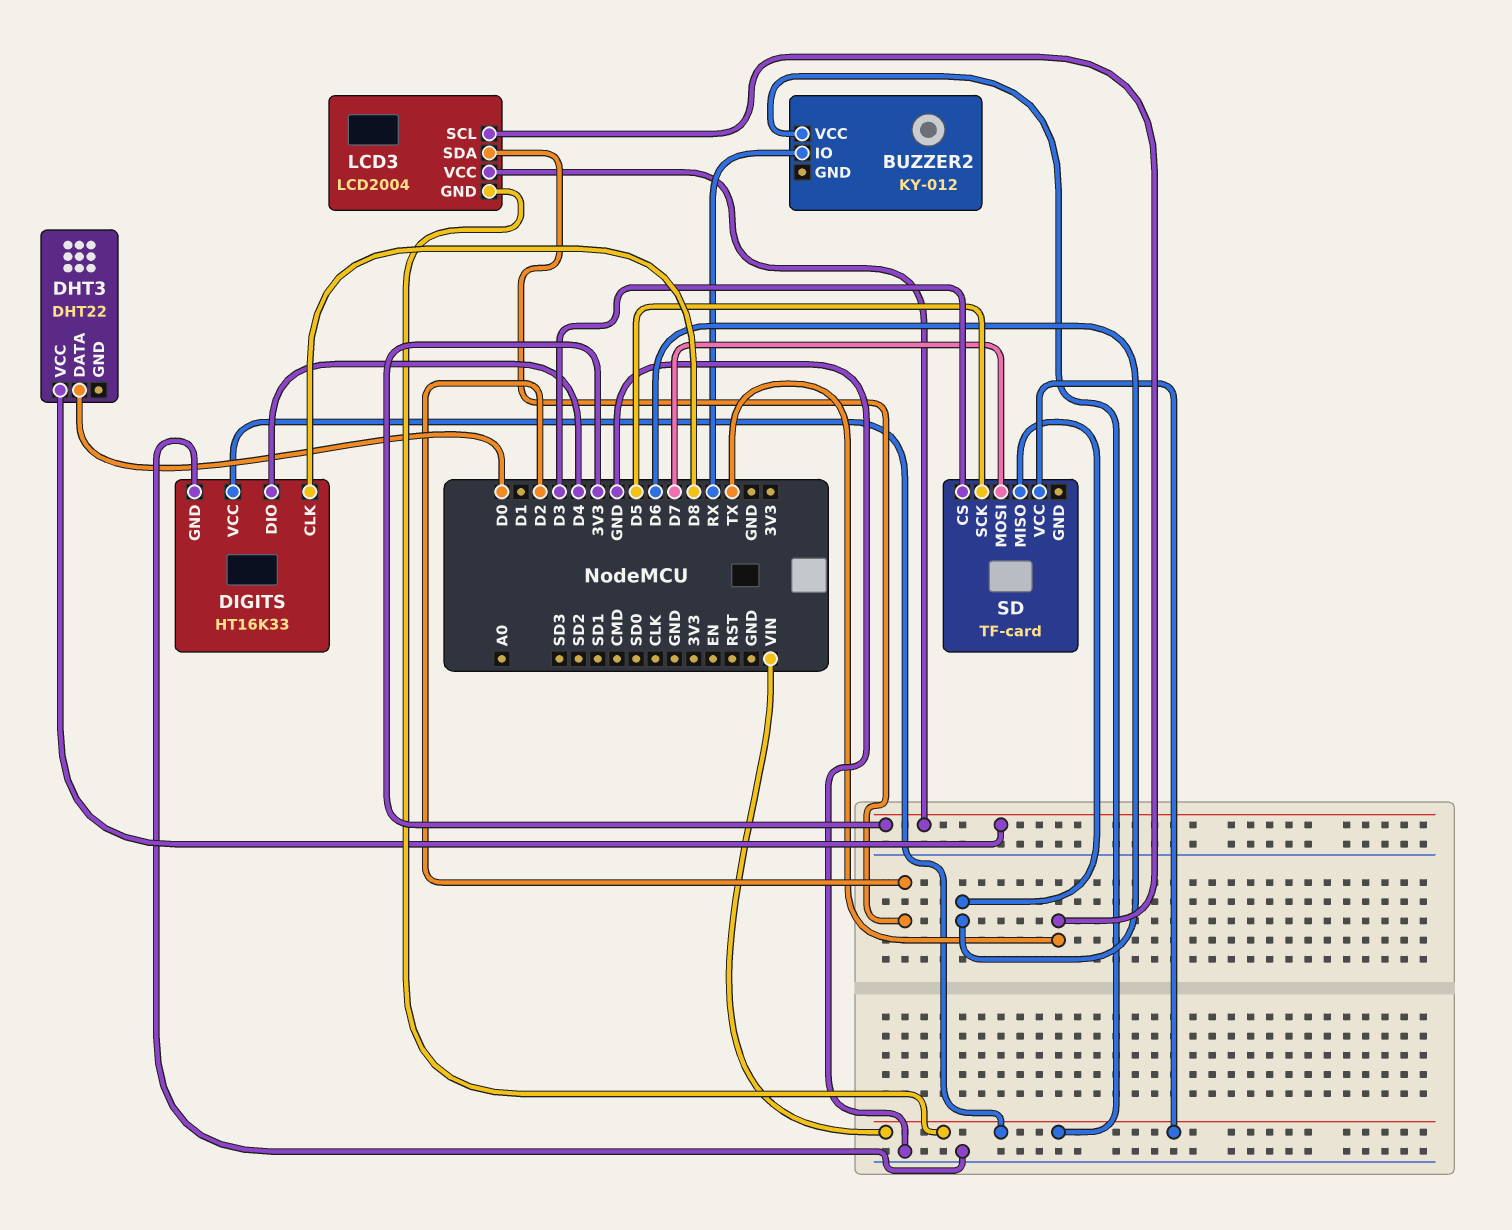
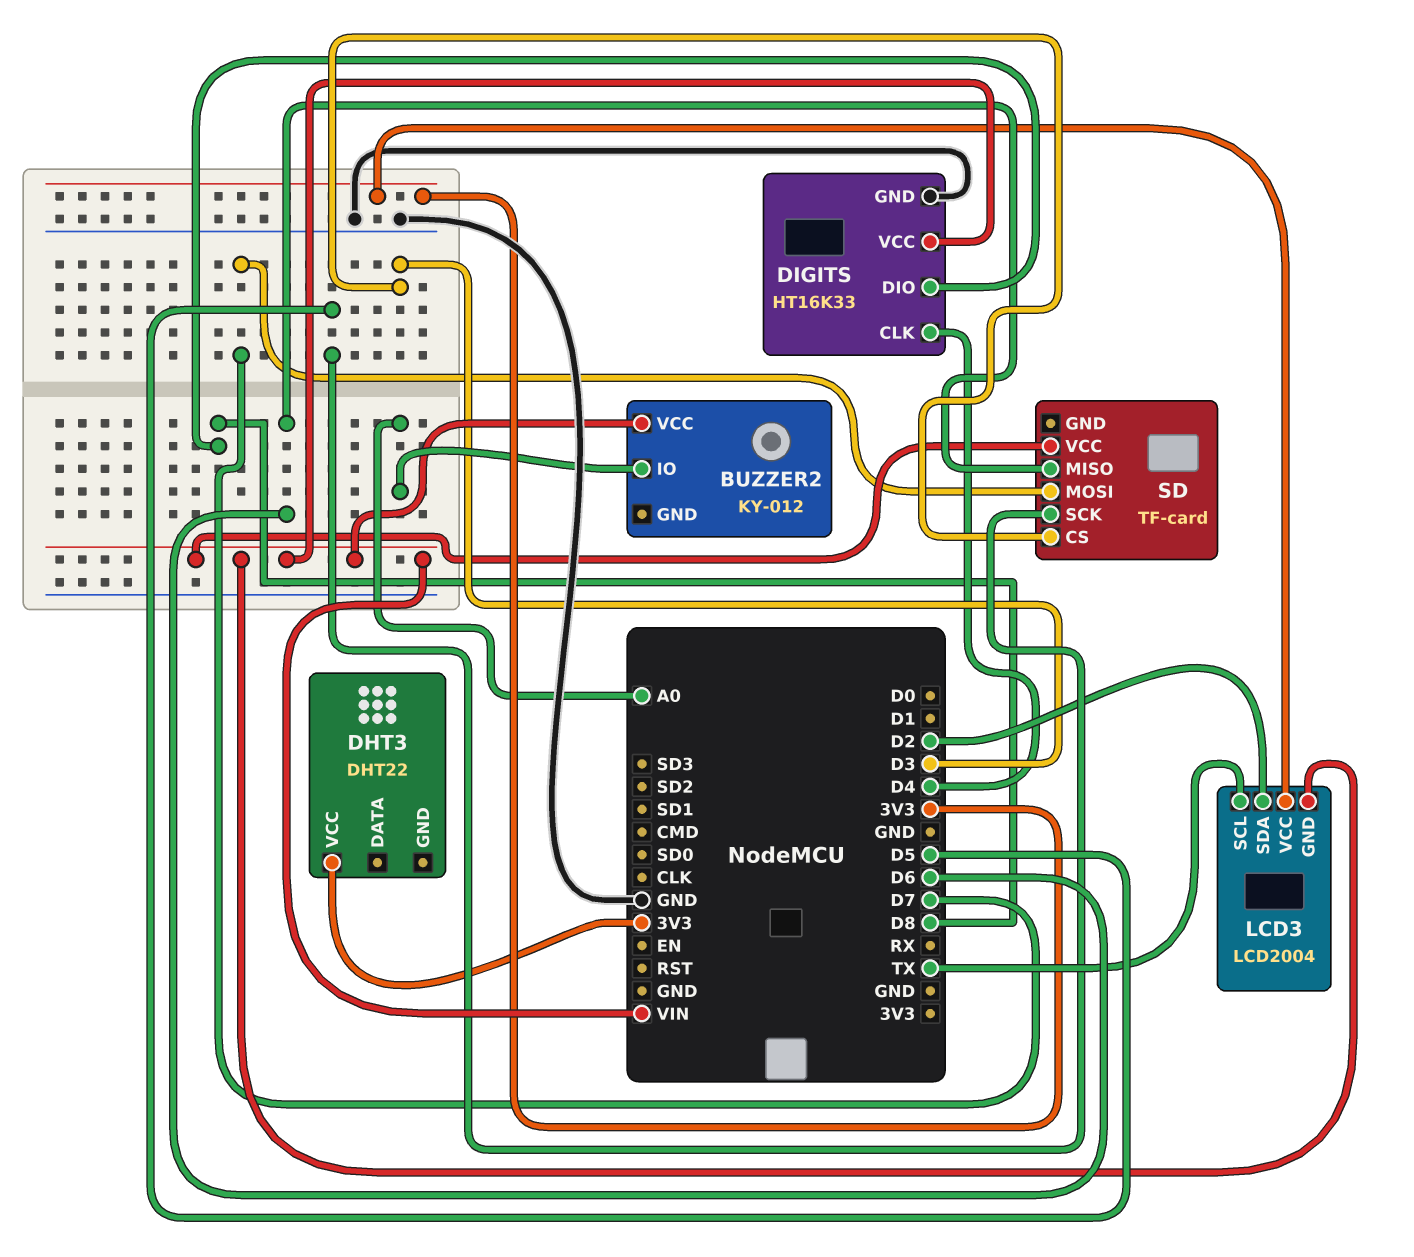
BUZZER2 pin IO: RX -> A0
DHT3 pin DATA: D0 -> none
DIGITS pin CLK: D8 -> D4
DIGITS pin DIO: D4 -> D8

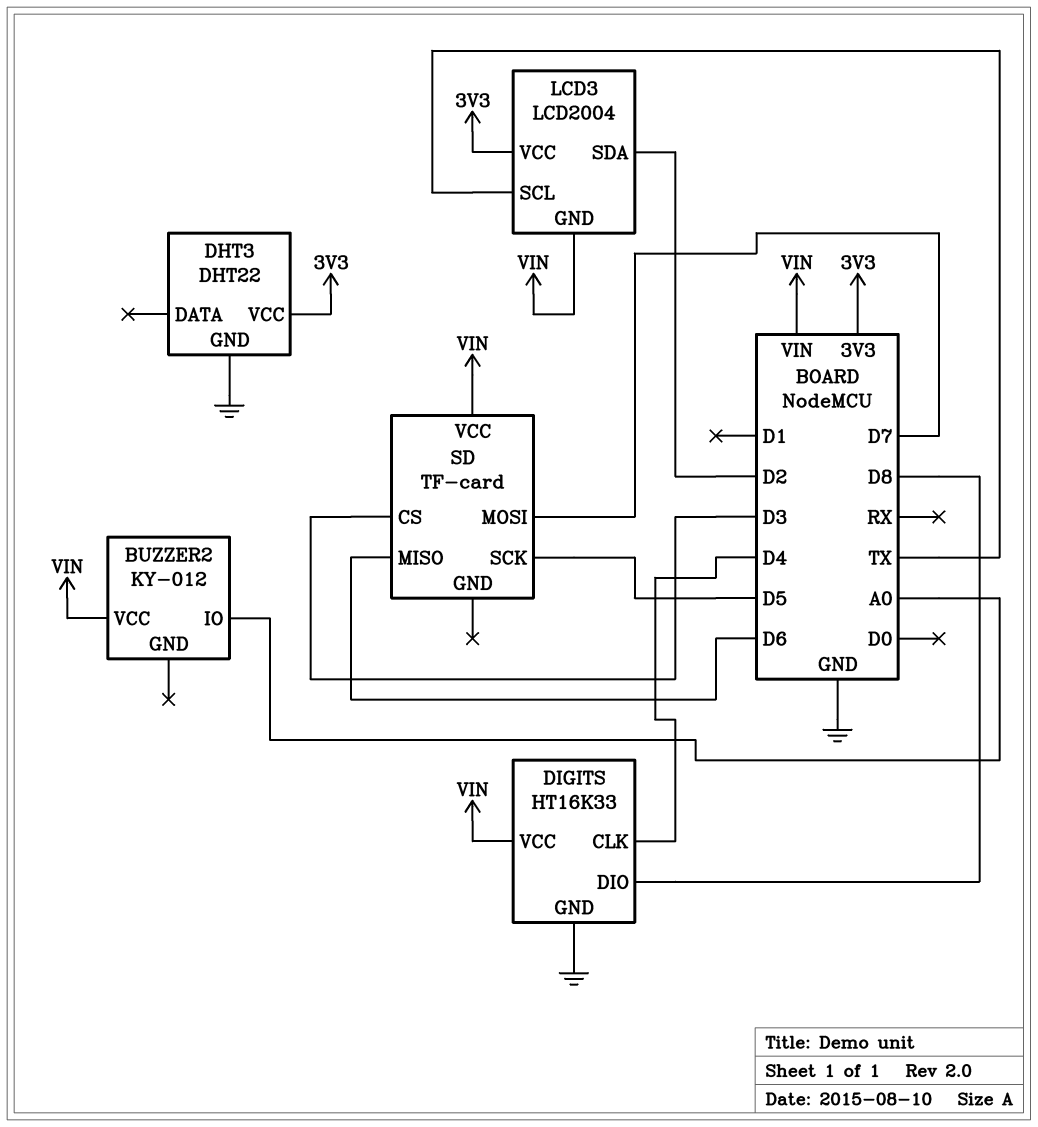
DHT3 pin GND: none -> GND

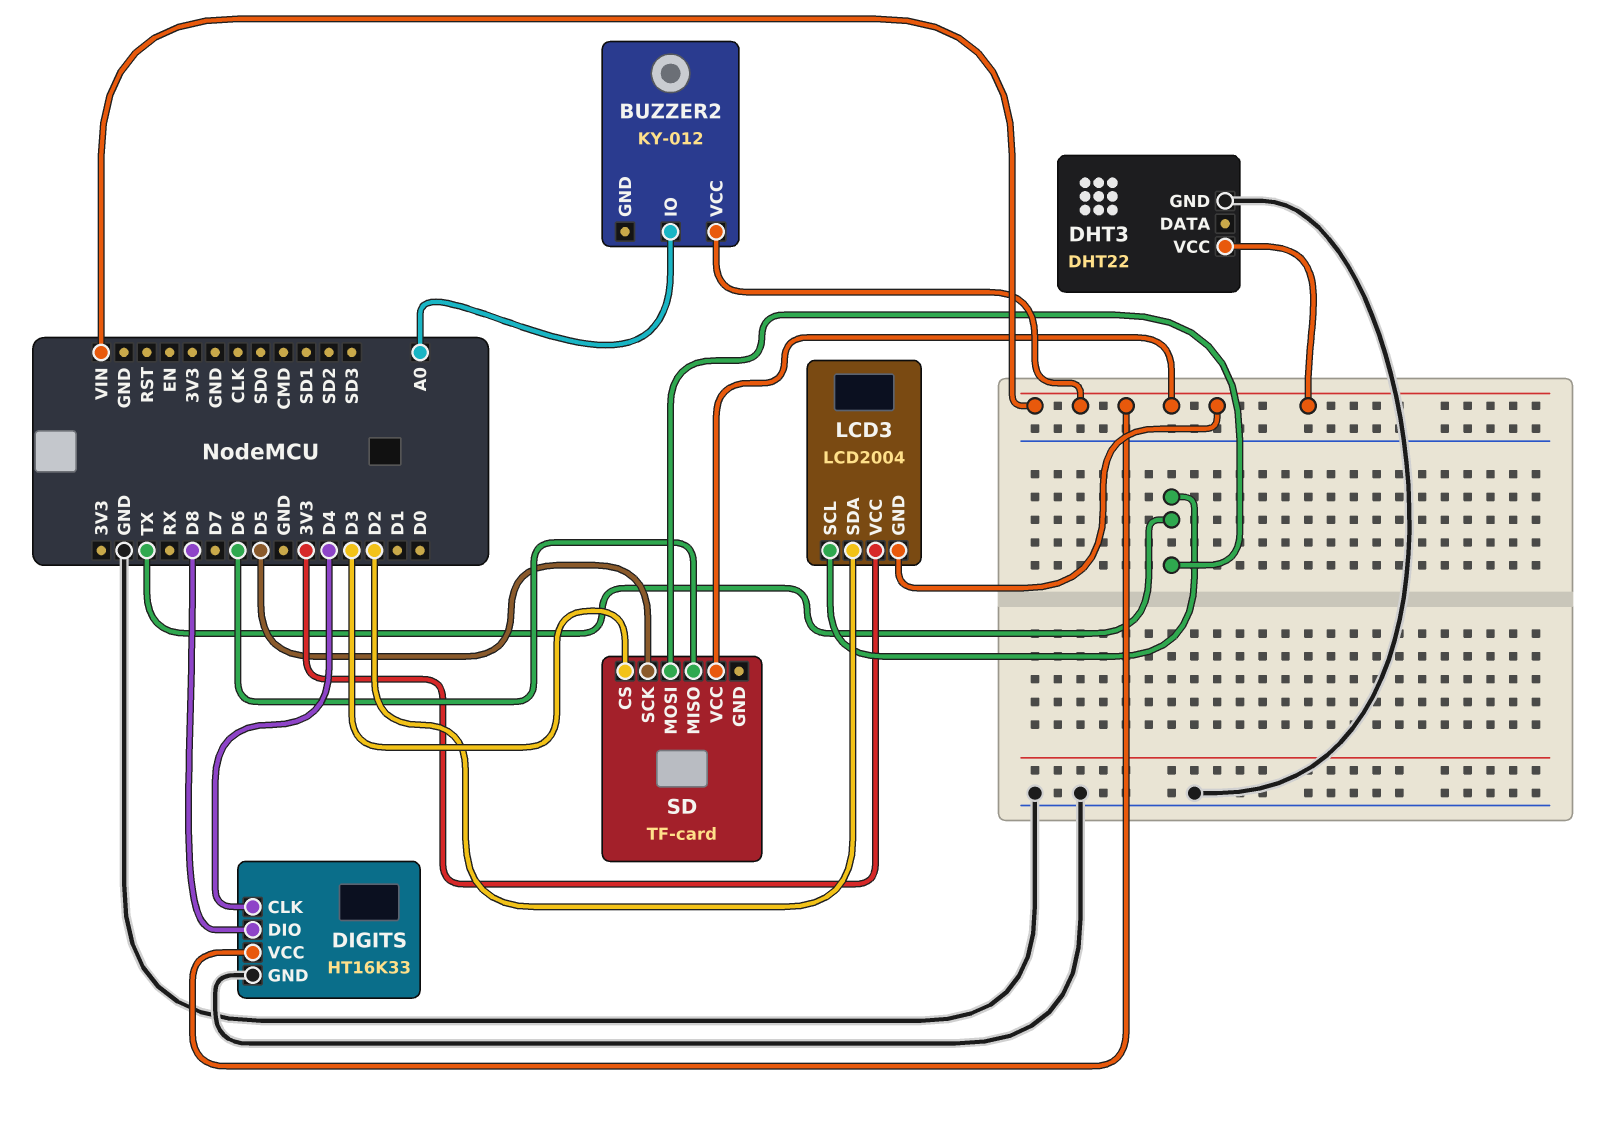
DHT3 pin VCC: 3V3 -> VIN
SD pin MOSI: D7 -> TX

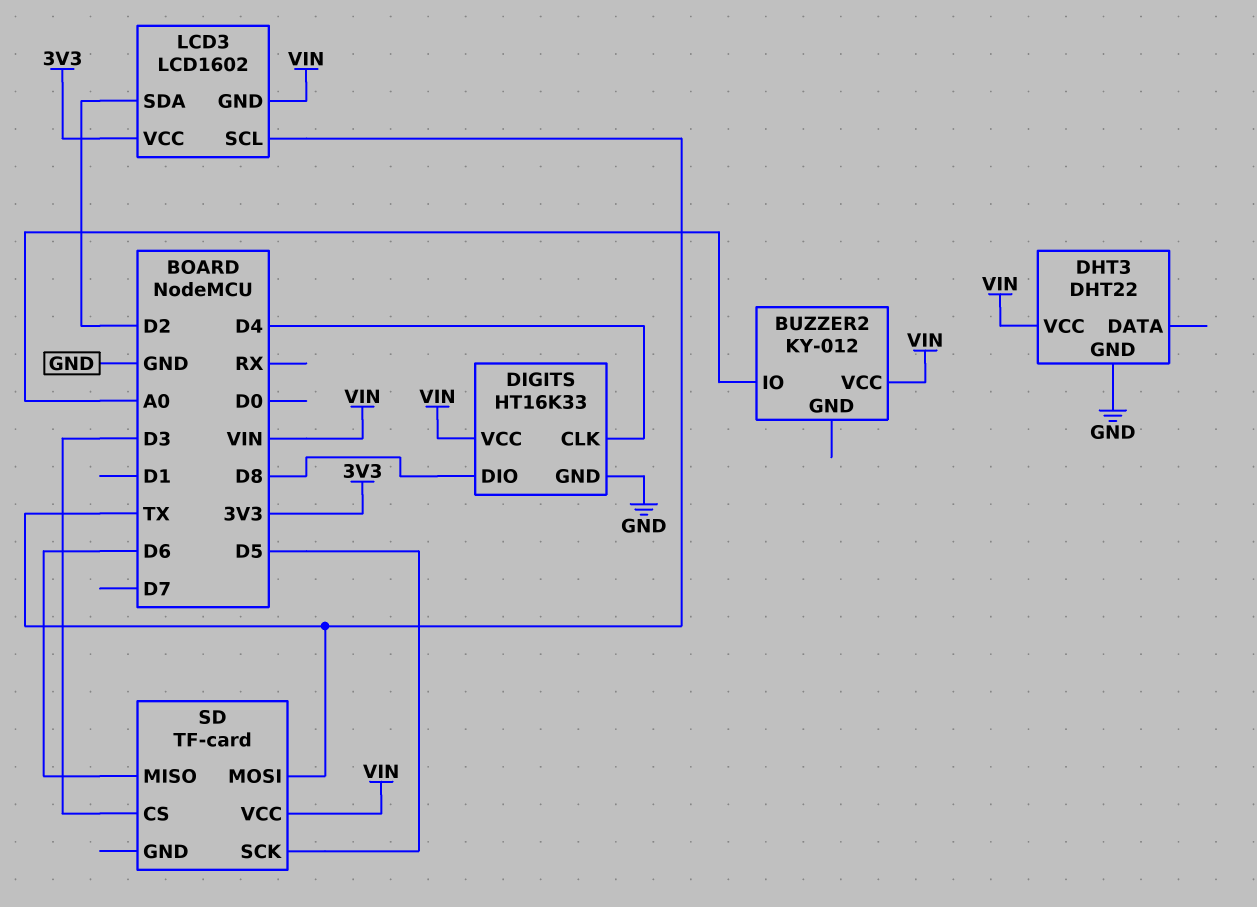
LCD3: LCD2004 -> LCD1602

